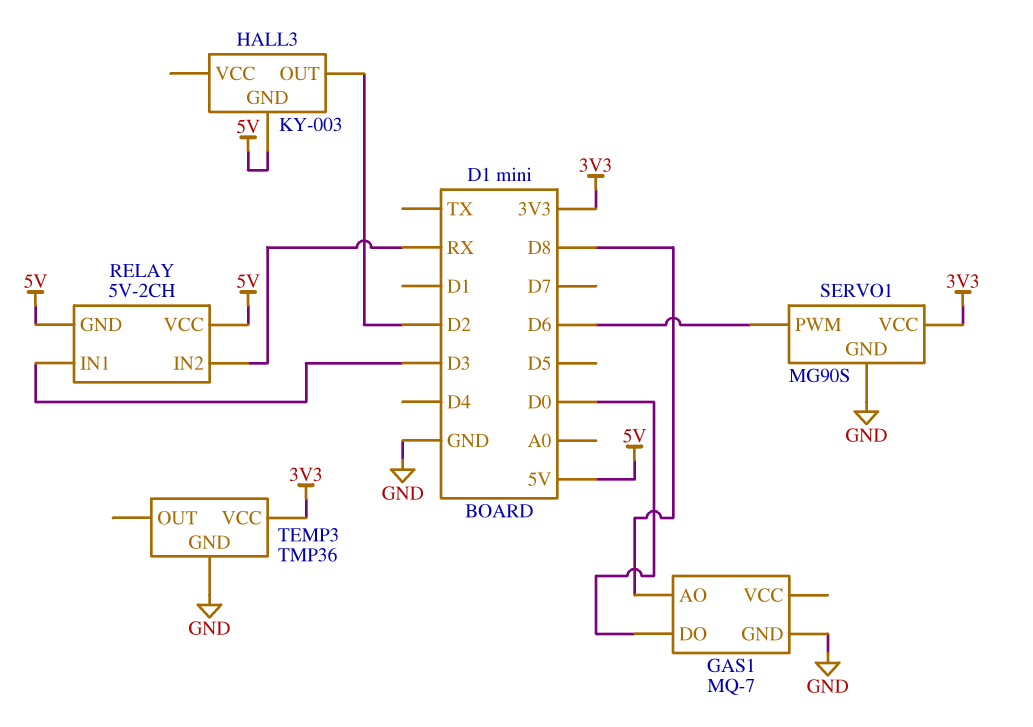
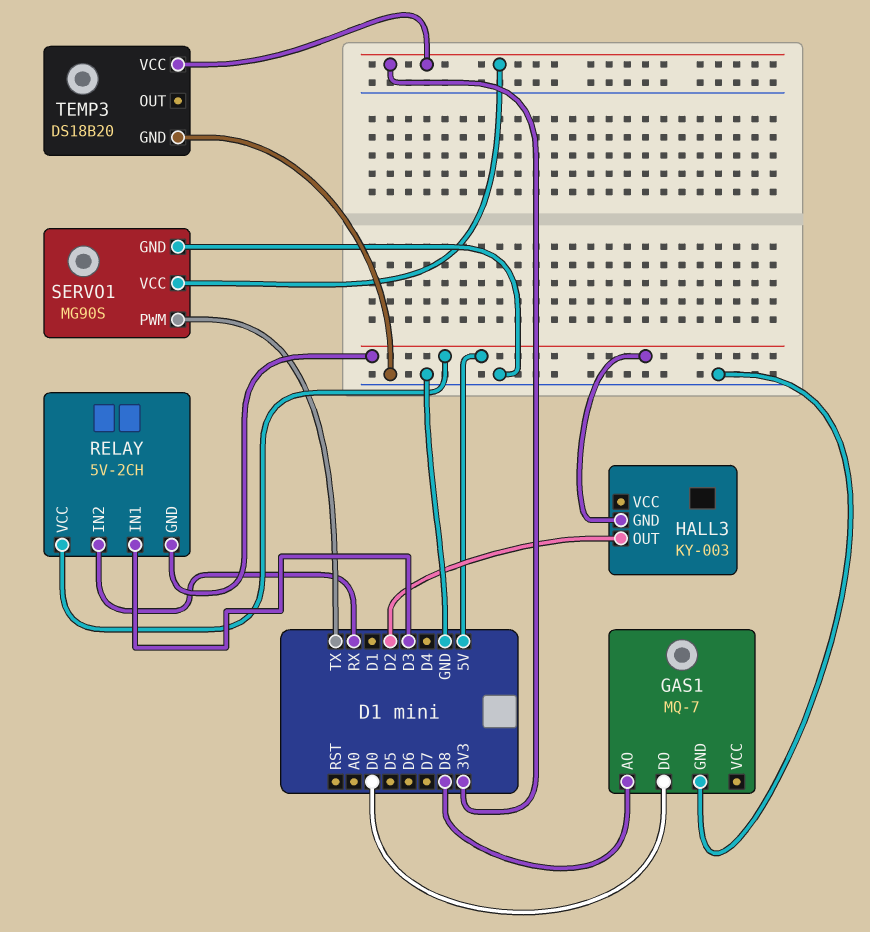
SERVO1 pin PWM: D6 -> TX
TEMP3: TMP36 -> DS18B20

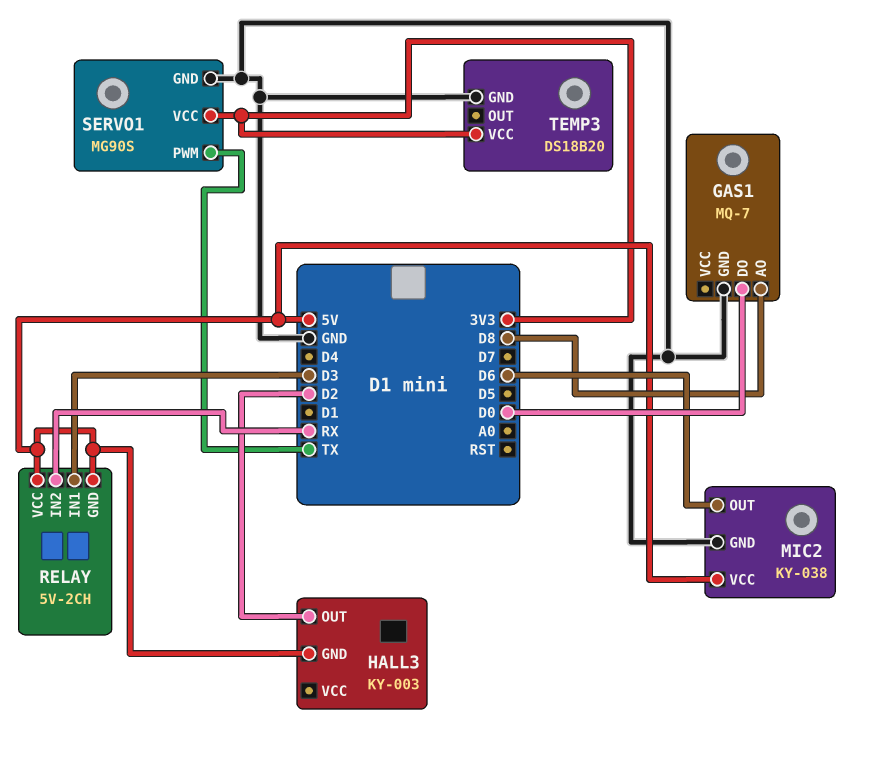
MIC2: none -> KY-038
MIC2 pin GND: none -> GND
MIC2 pin OUT: none -> D6
MIC2 pin VCC: none -> 5V

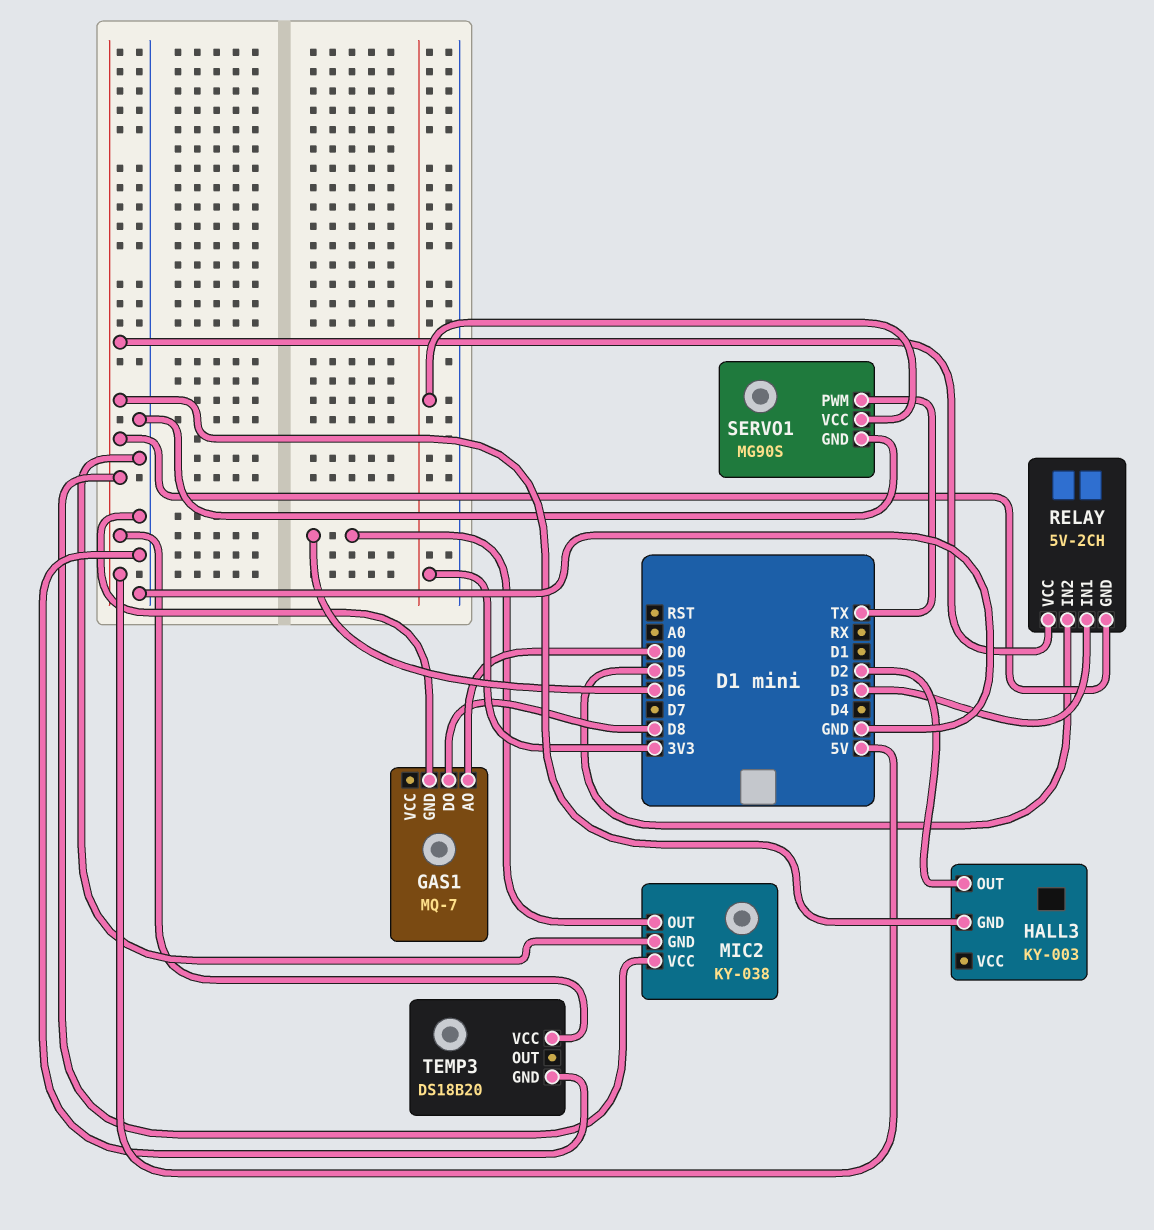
GAS1 pin AO: D8 -> D0
GAS1 pin DO: D0 -> D8
RELAY pin IN2: RX -> D5
TEMP3 pin VCC: 3V3 -> 5V

